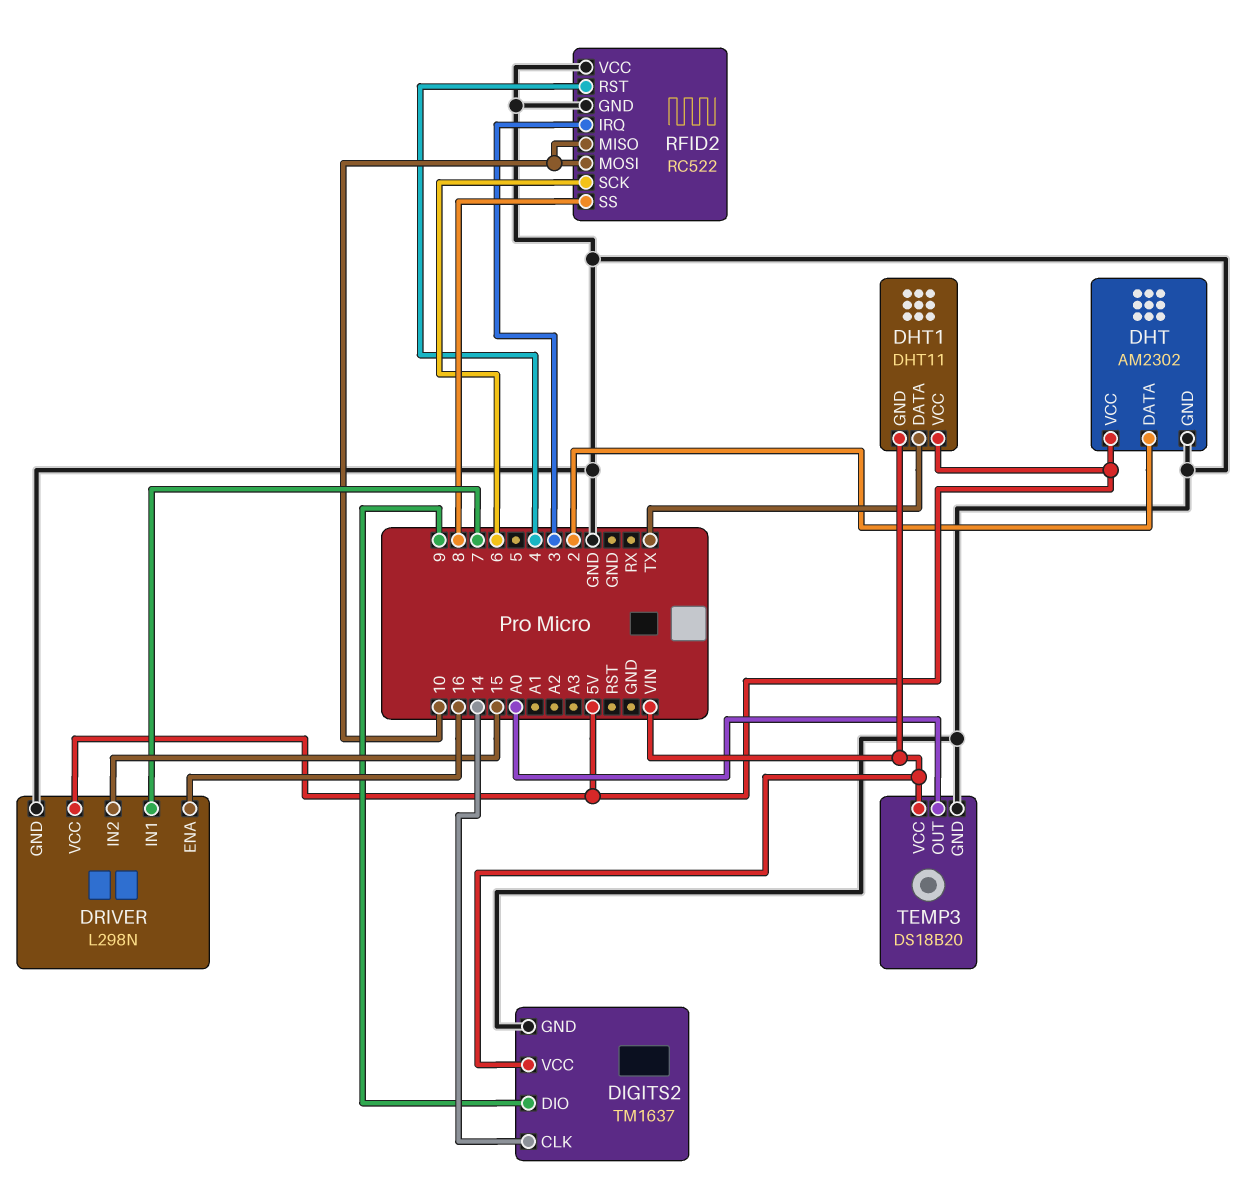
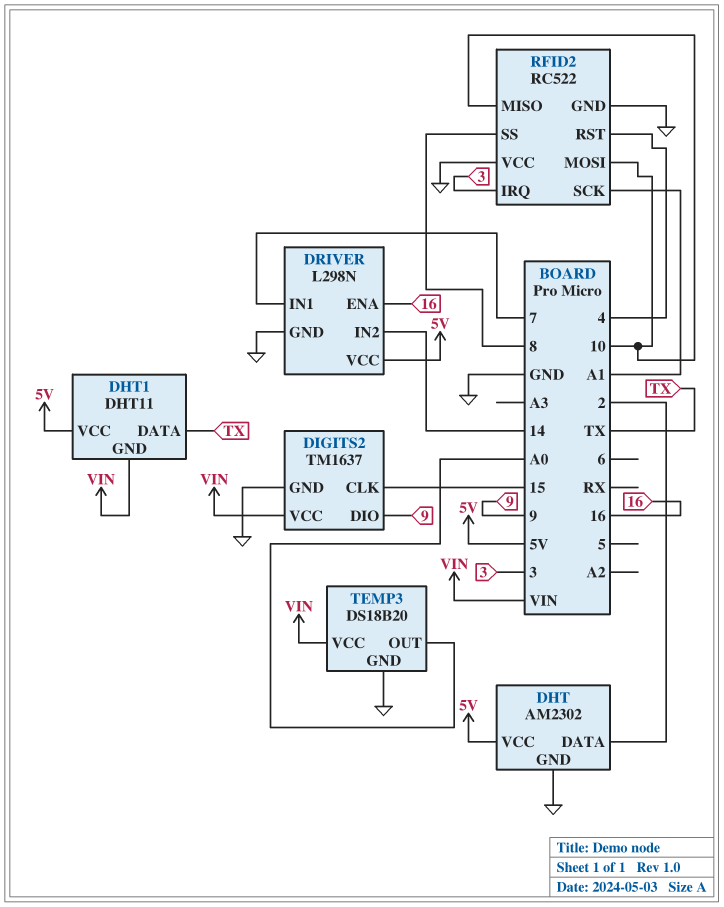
DIGITS2 pin CLK: 14 -> 15
DRIVER pin IN2: 15 -> 14
RFID2 pin SCK: 6 -> A1

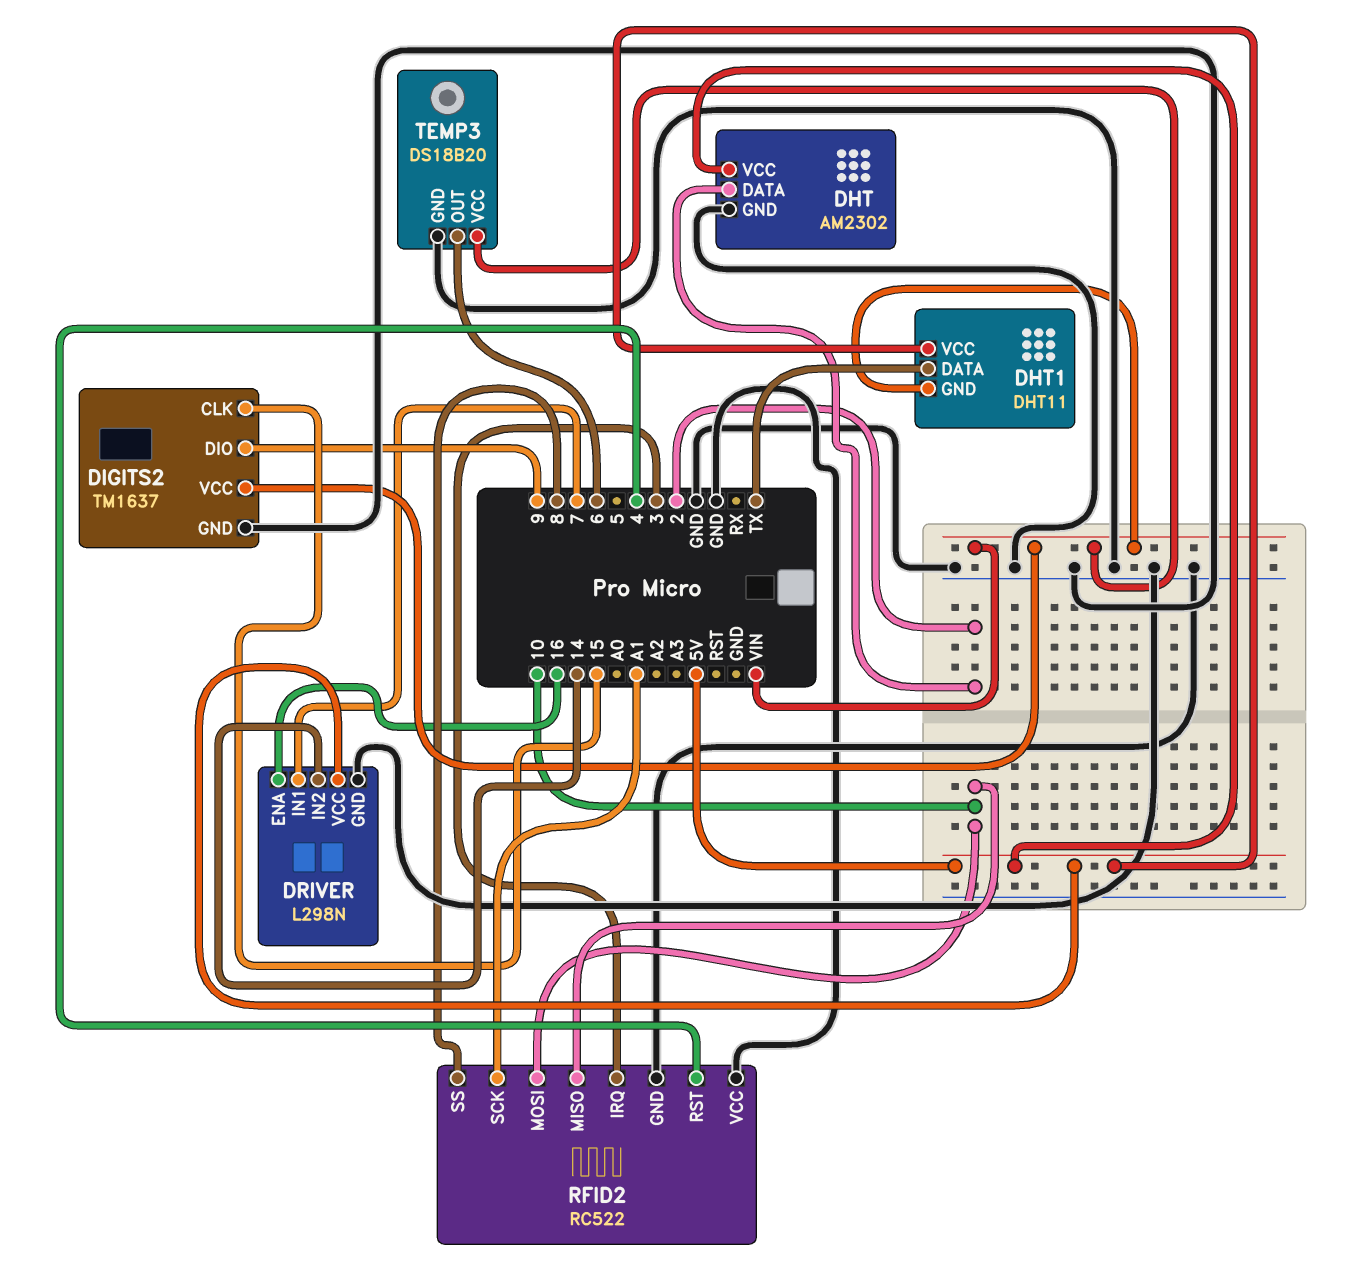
TEMP3 pin OUT: A0 -> 6

